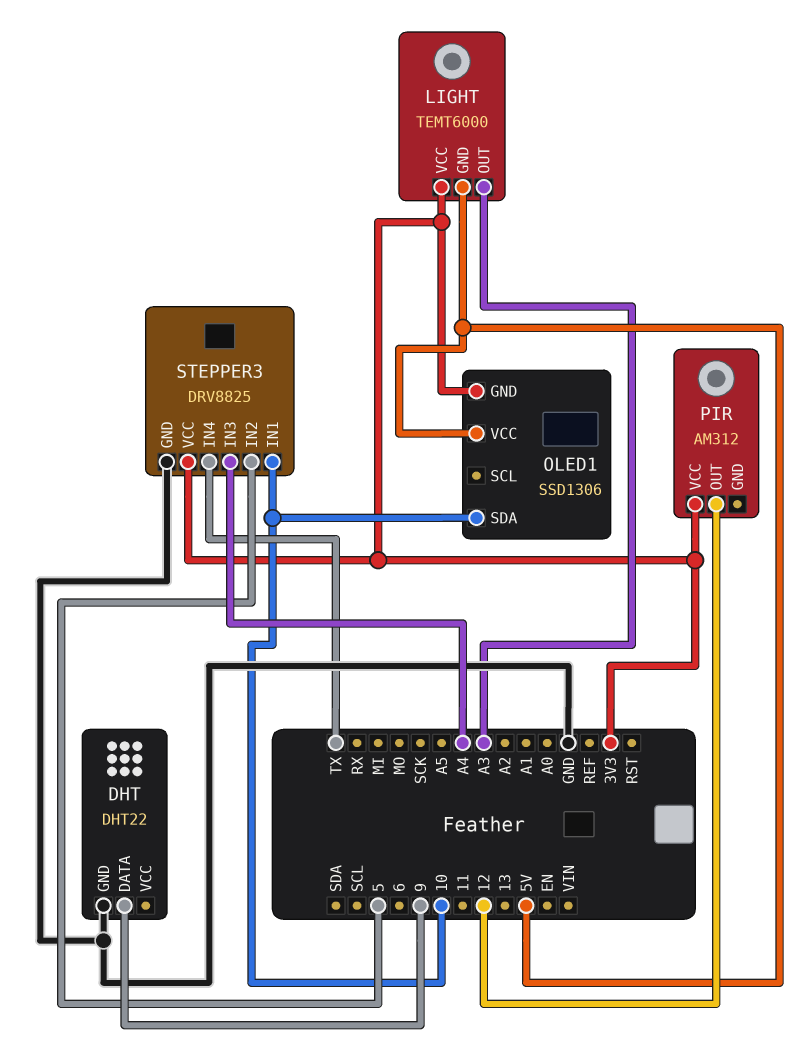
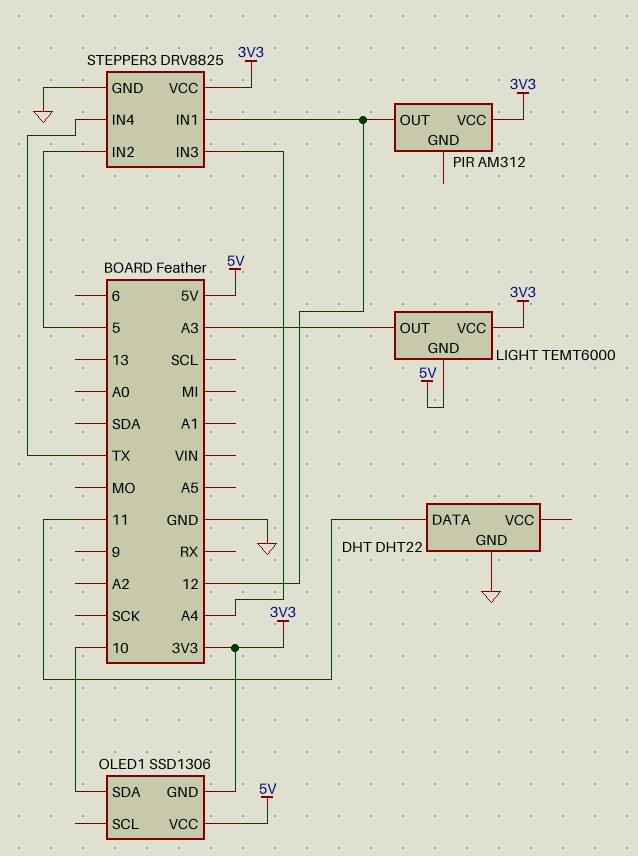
DHT pin DATA: 9 -> 11
STEPPER3 pin IN1: 10 -> 12

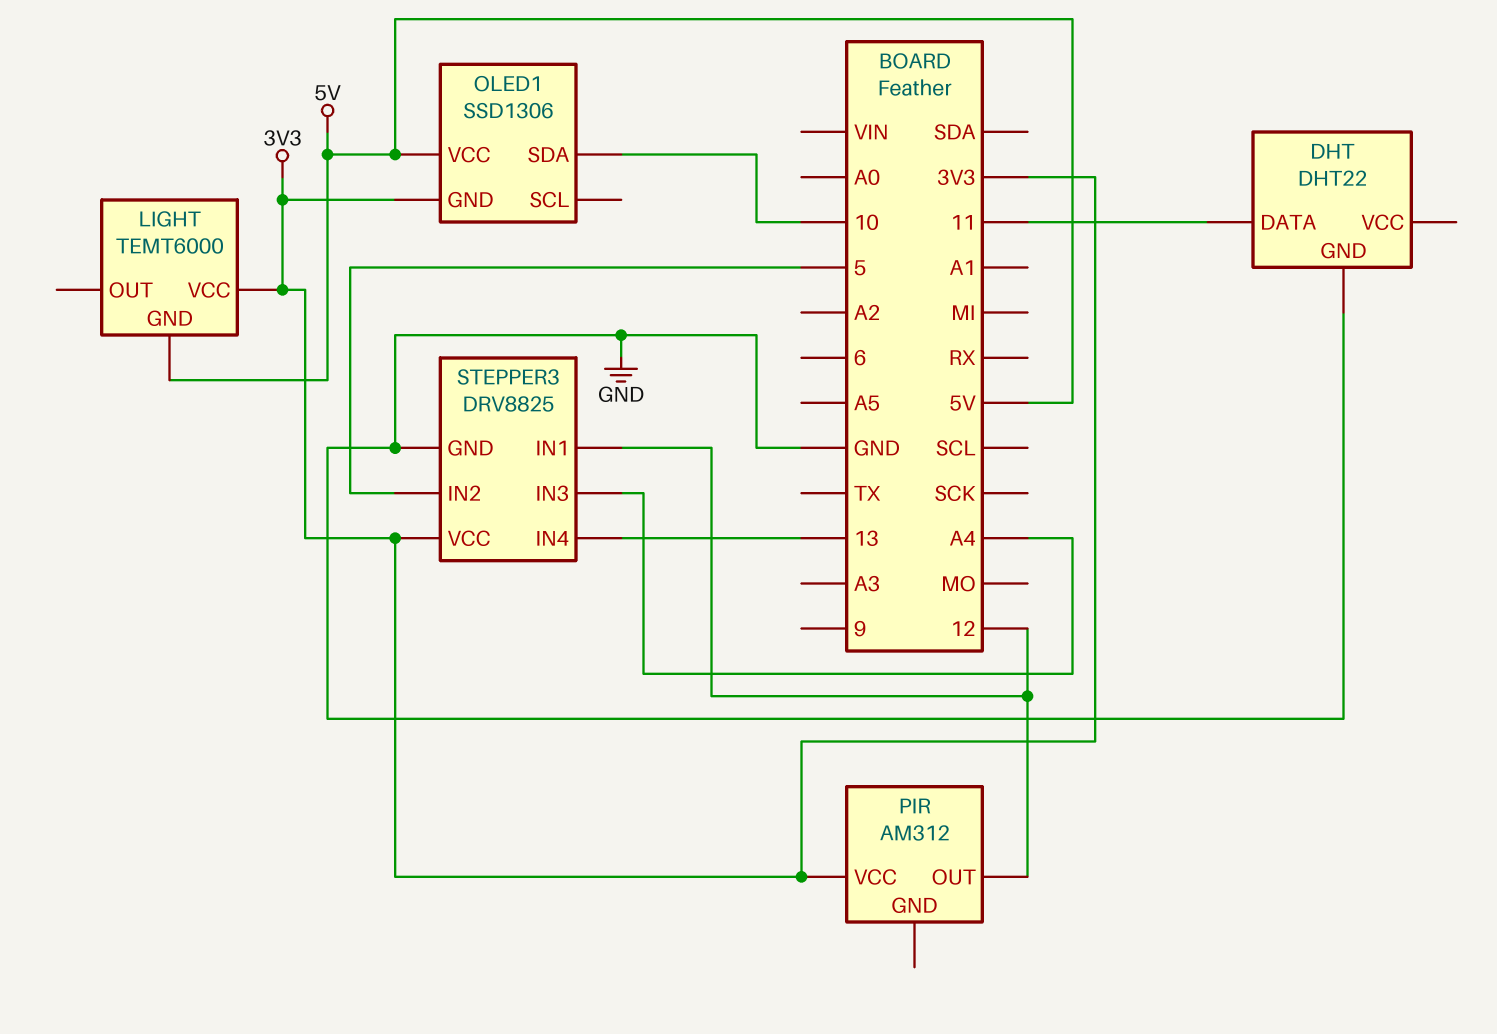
LIGHT pin OUT: A3 -> none
STEPPER3 pin IN4: TX -> 13

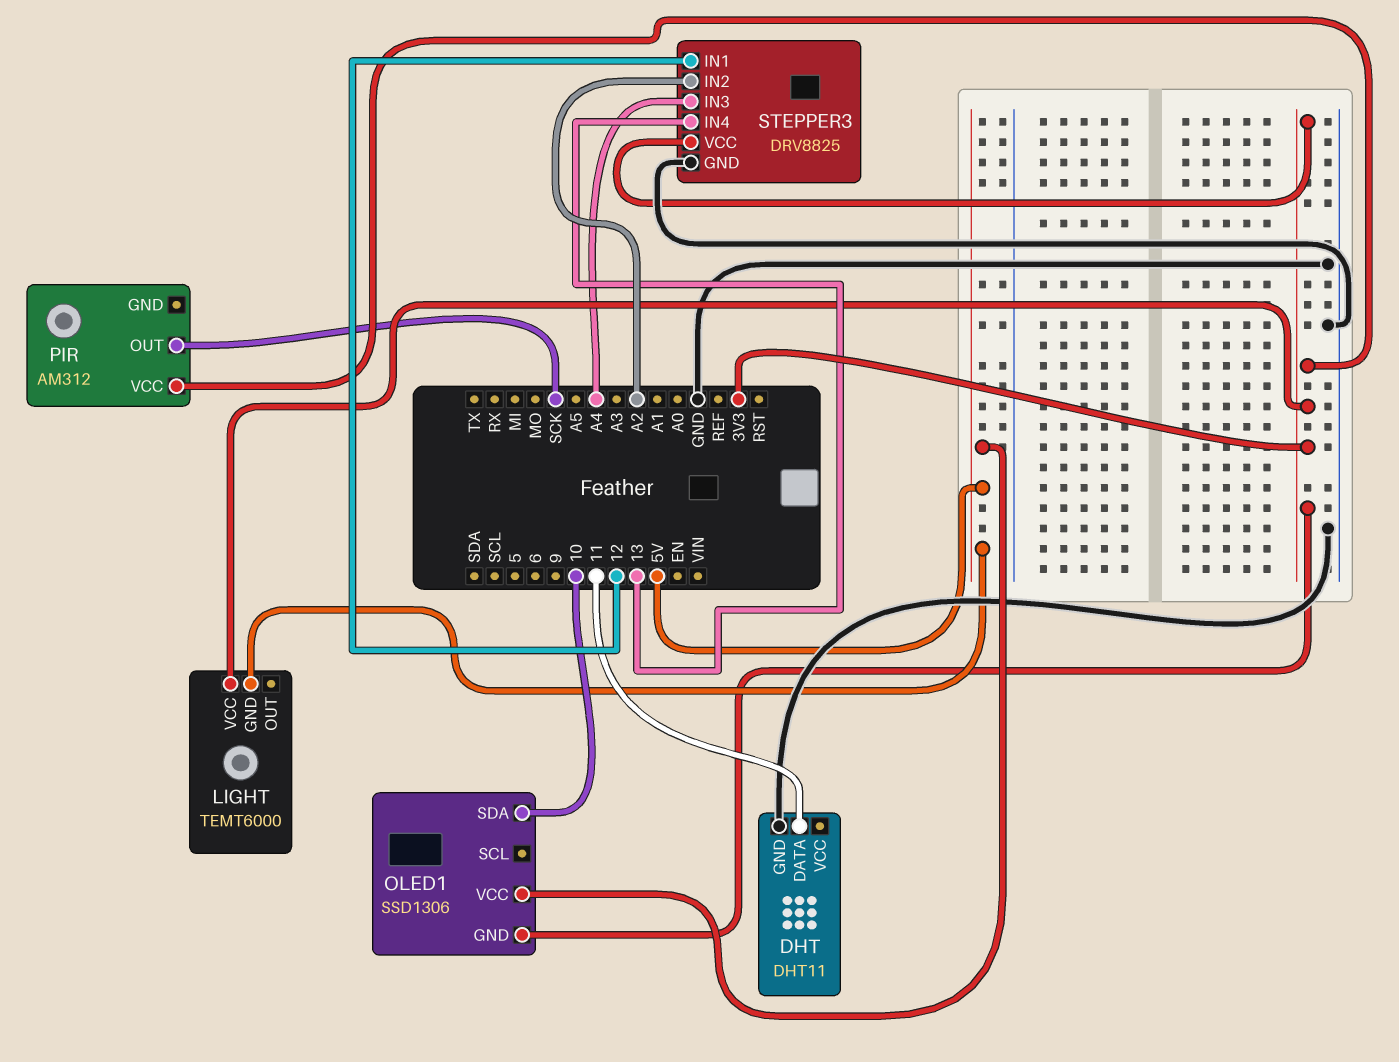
DHT: DHT22 -> DHT11
PIR pin OUT: 12 -> SCK
STEPPER3 pin IN2: 5 -> A2

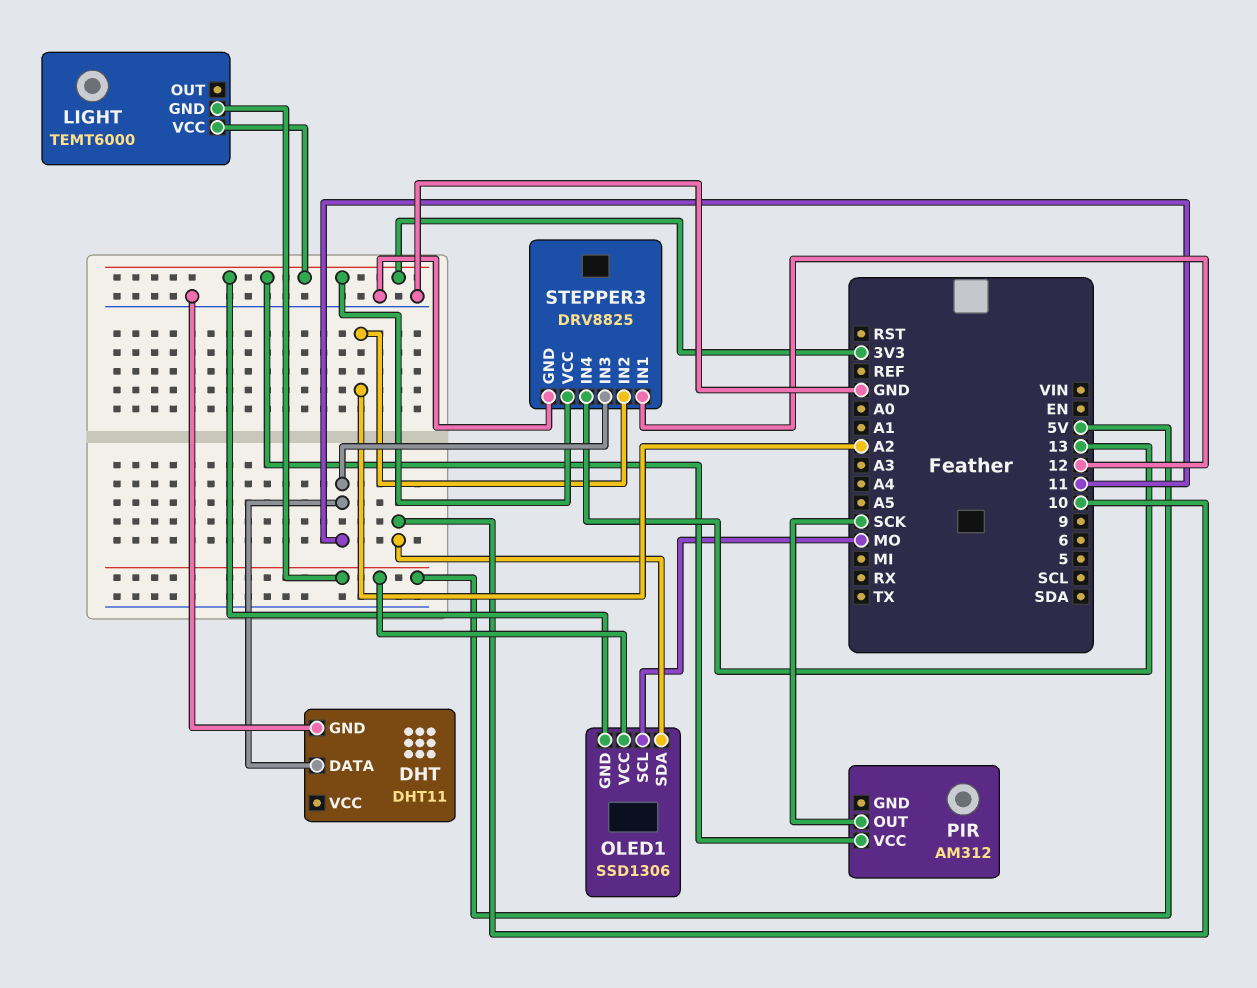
OLED1 pin SCL: none -> MO
STEPPER3 pin IN3: A4 -> 11

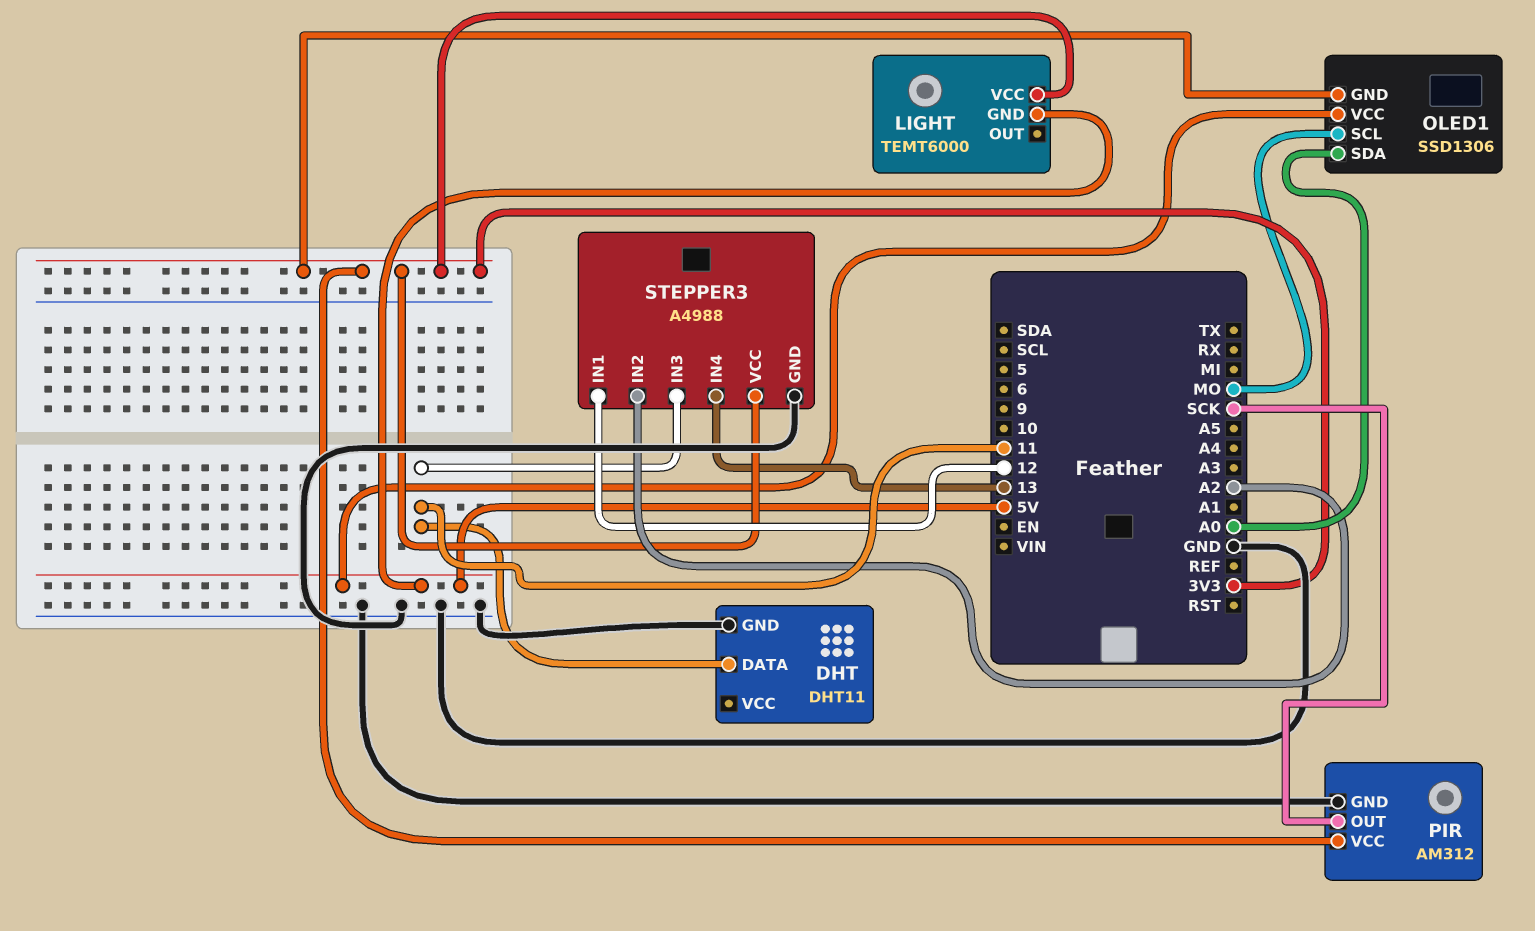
OLED1 pin SDA: 10 -> A0
PIR pin GND: none -> GND
STEPPER3: DRV8825 -> A4988

